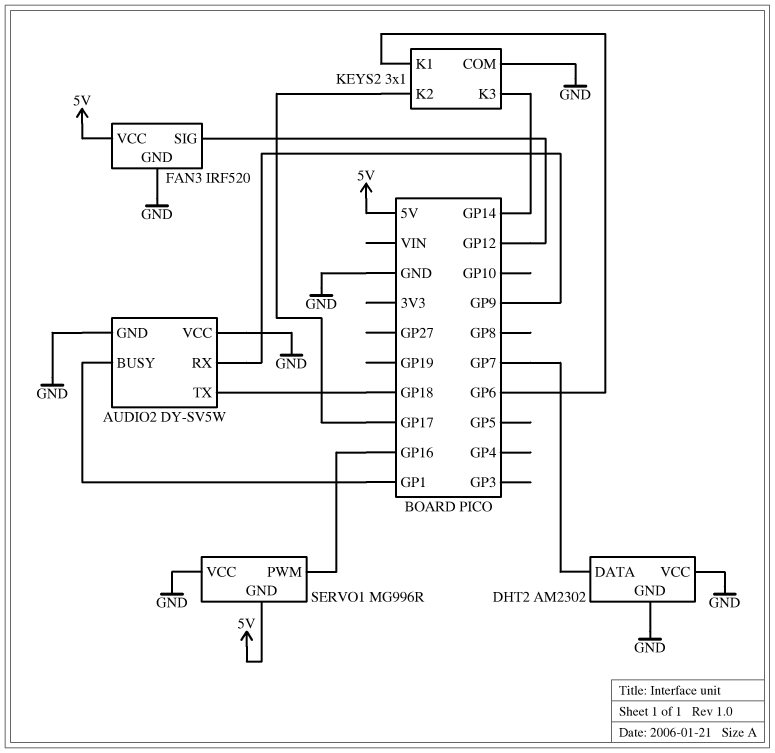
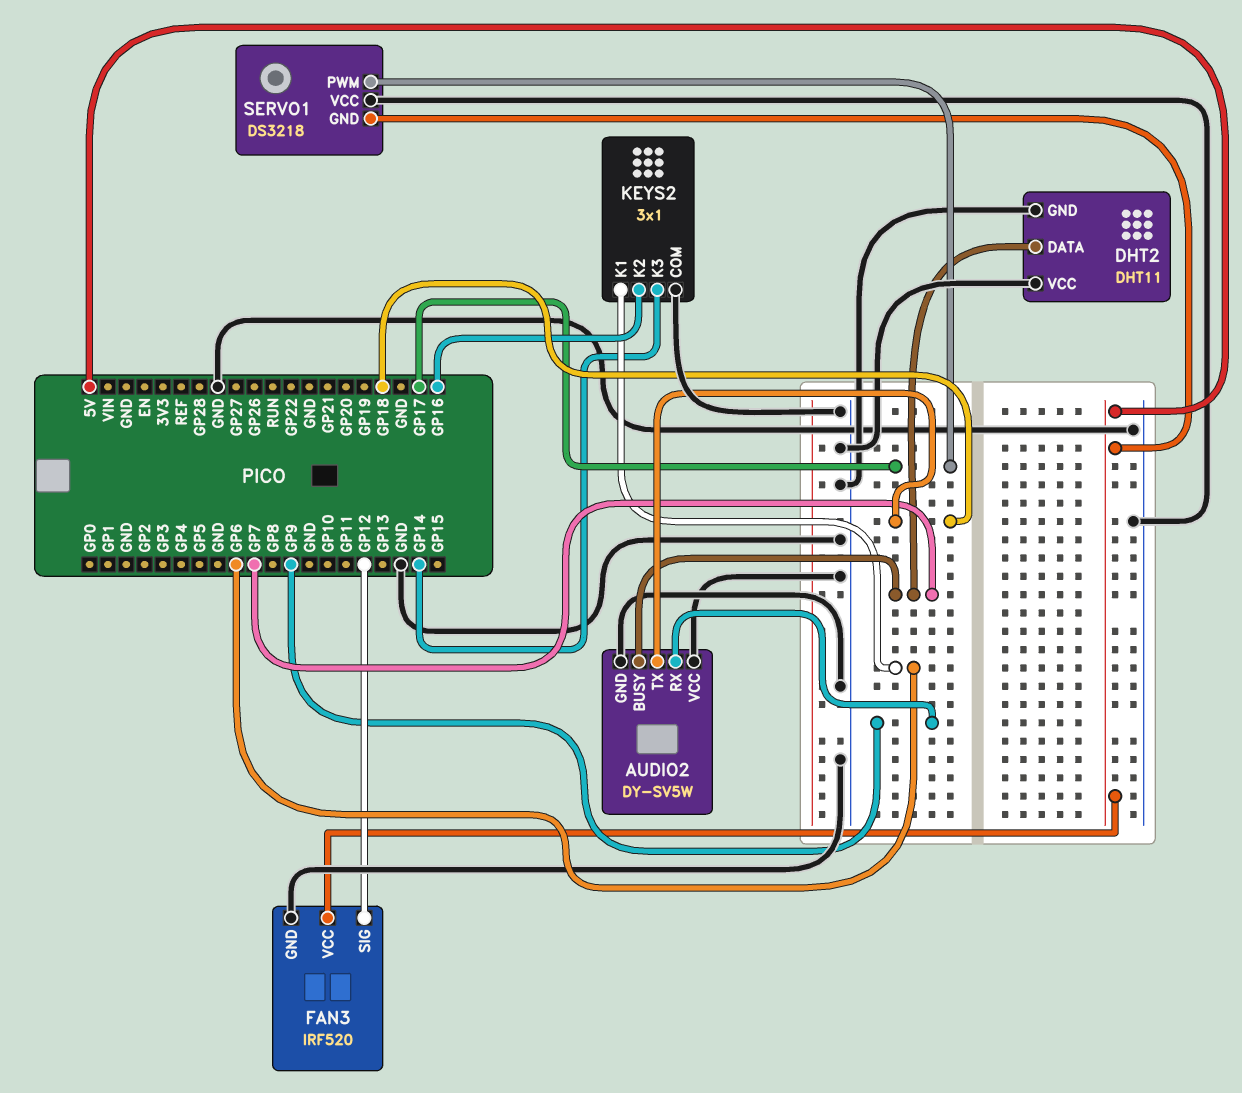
AUDIO2 pin BUSY: GP1 -> GP7
DHT2: AM2302 -> DHT11
KEYS2 pin K2: GP17 -> GP16
SERVO1: MG996R -> DS3218
SERVO1 pin PWM: GP16 -> GP17

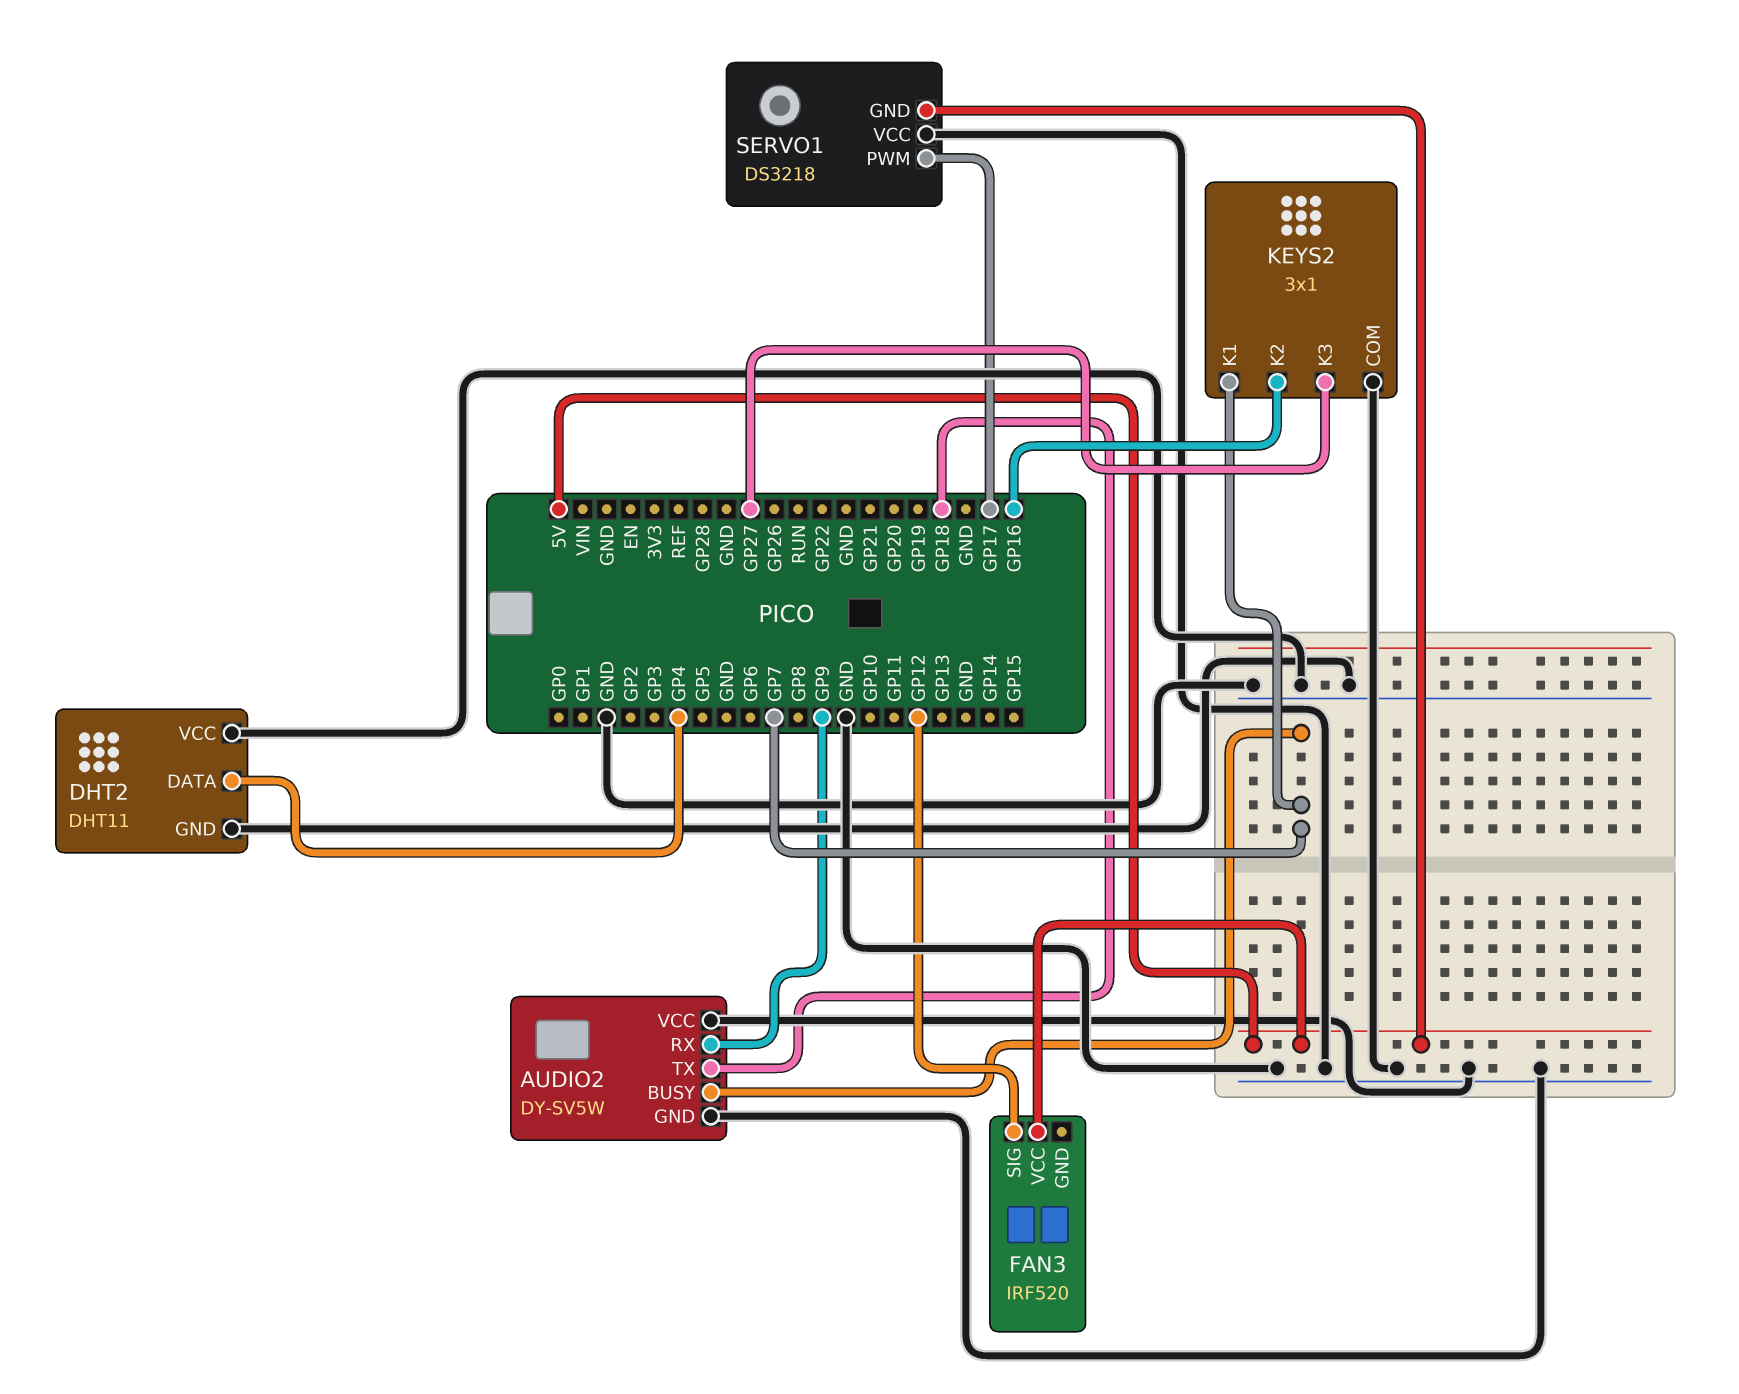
DHT2 pin DATA: GP7 -> GP4
FAN3 pin GND: GND -> none
KEYS2 pin K1: GP6 -> GP7
KEYS2 pin K3: GP14 -> GP27

